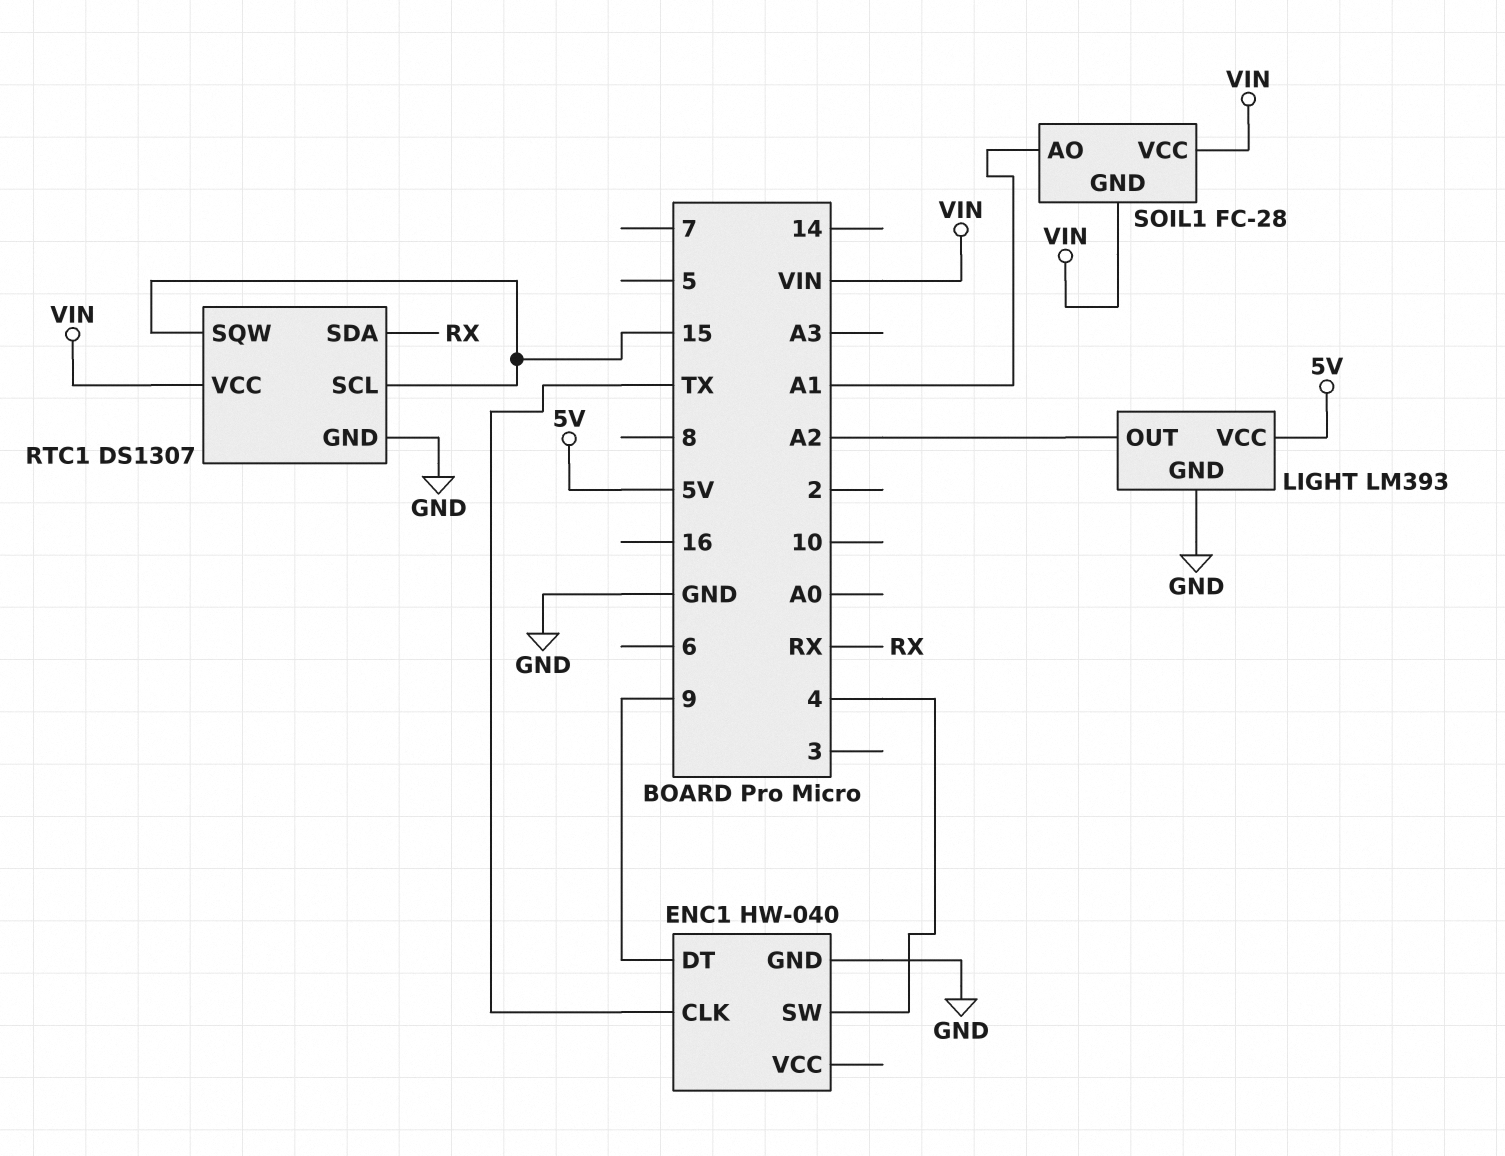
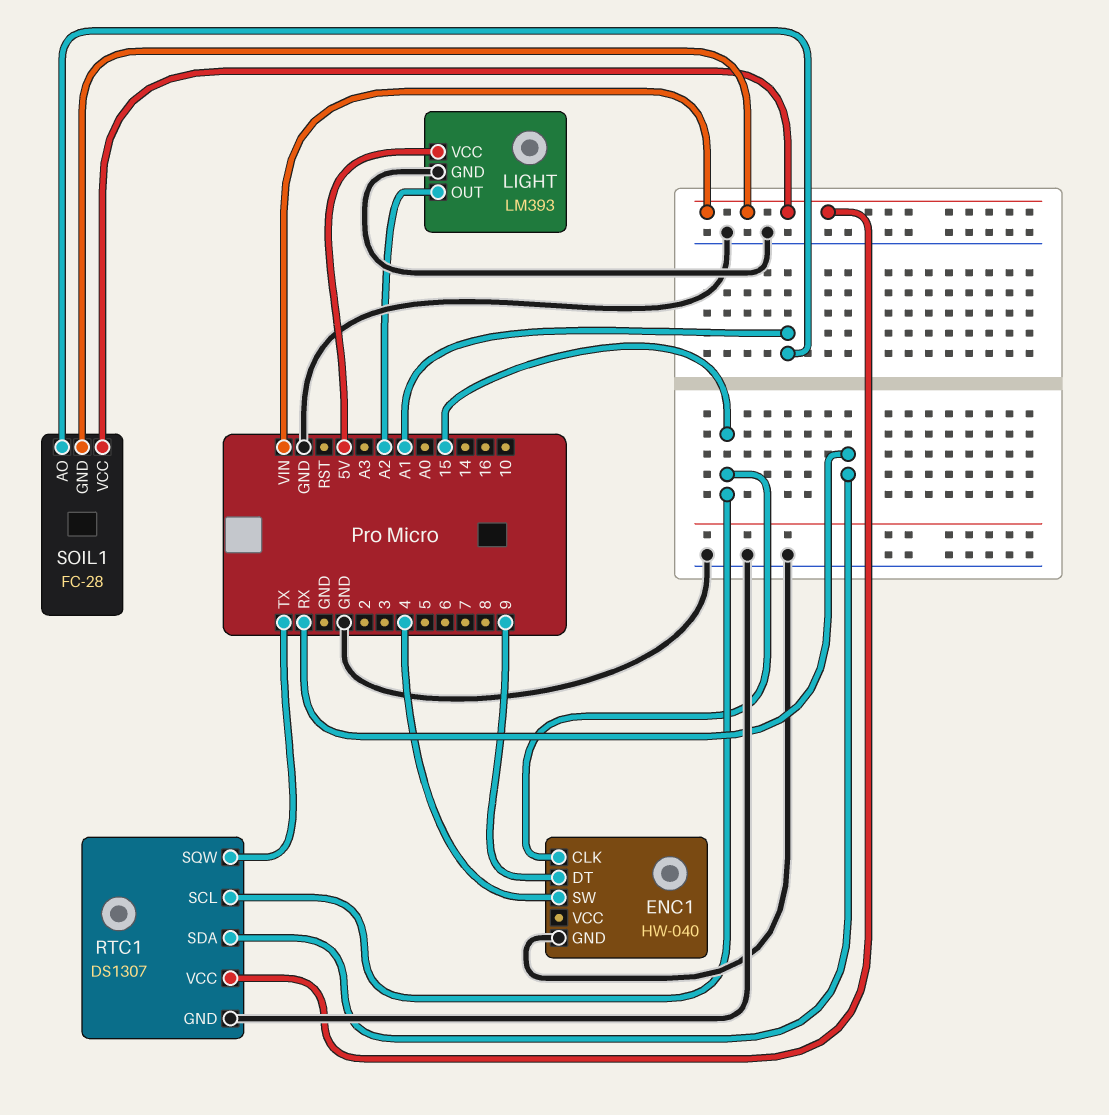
ENC1 pin CLK: TX -> 15
RTC1 pin SQW: 15 -> TX

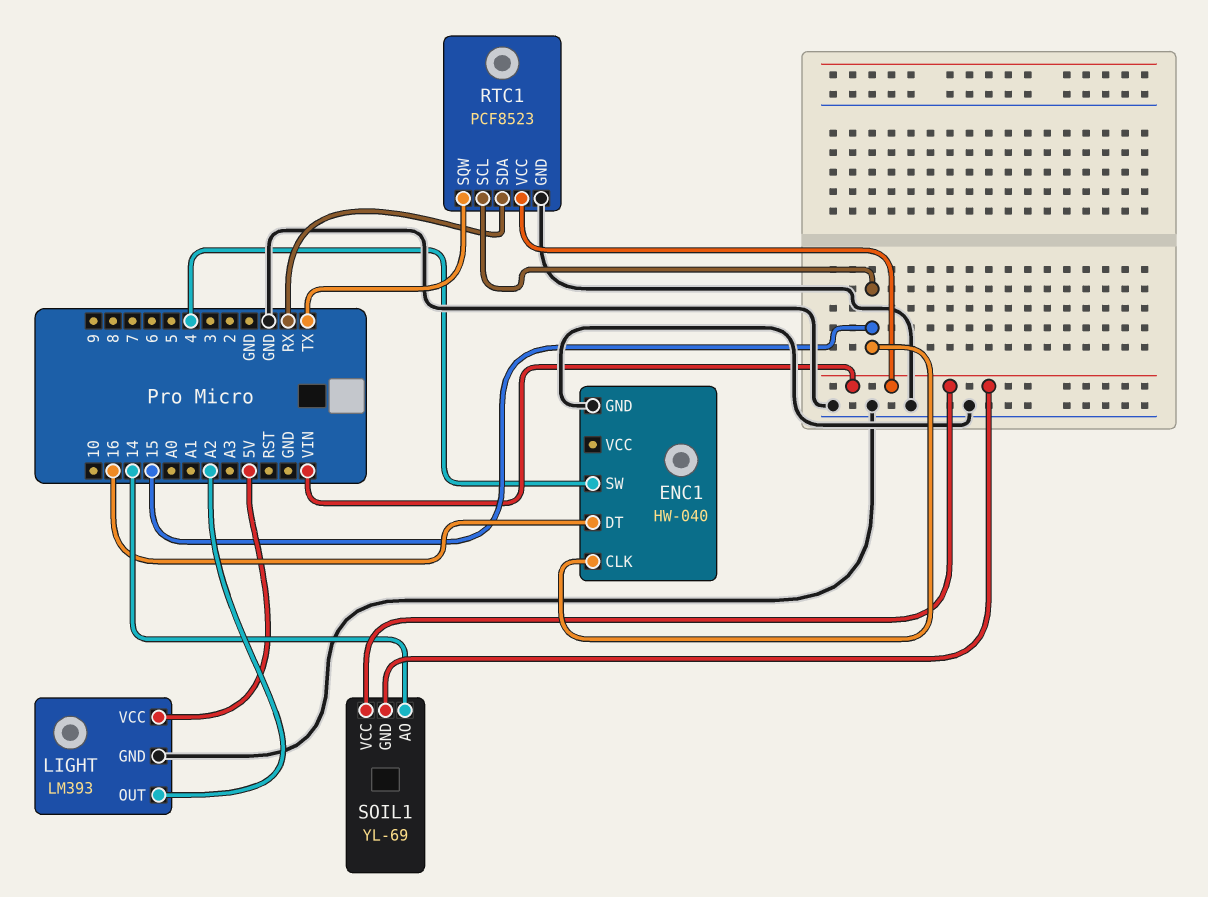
ENC1 pin DT: 9 -> 16
RTC1: DS1307 -> PCF8523
SOIL1: FC-28 -> YL-69
SOIL1 pin AO: A1 -> 14

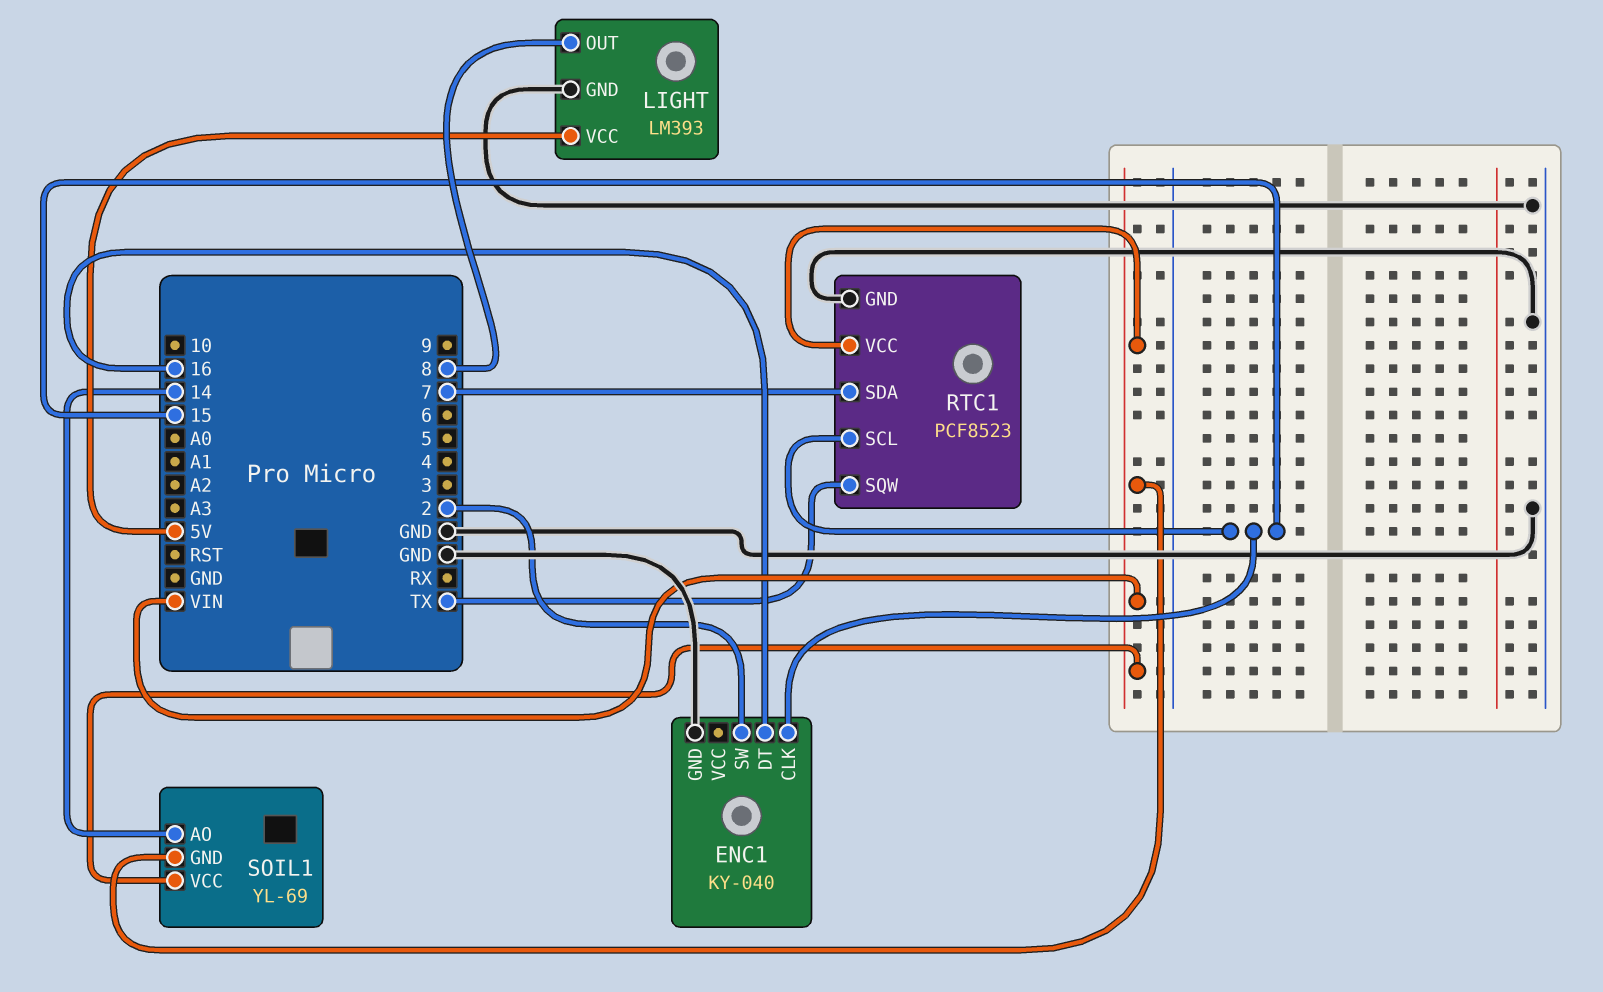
ENC1: HW-040 -> KY-040
ENC1 pin SW: 4 -> 2
LIGHT pin OUT: A2 -> 8
RTC1 pin SDA: RX -> 7

